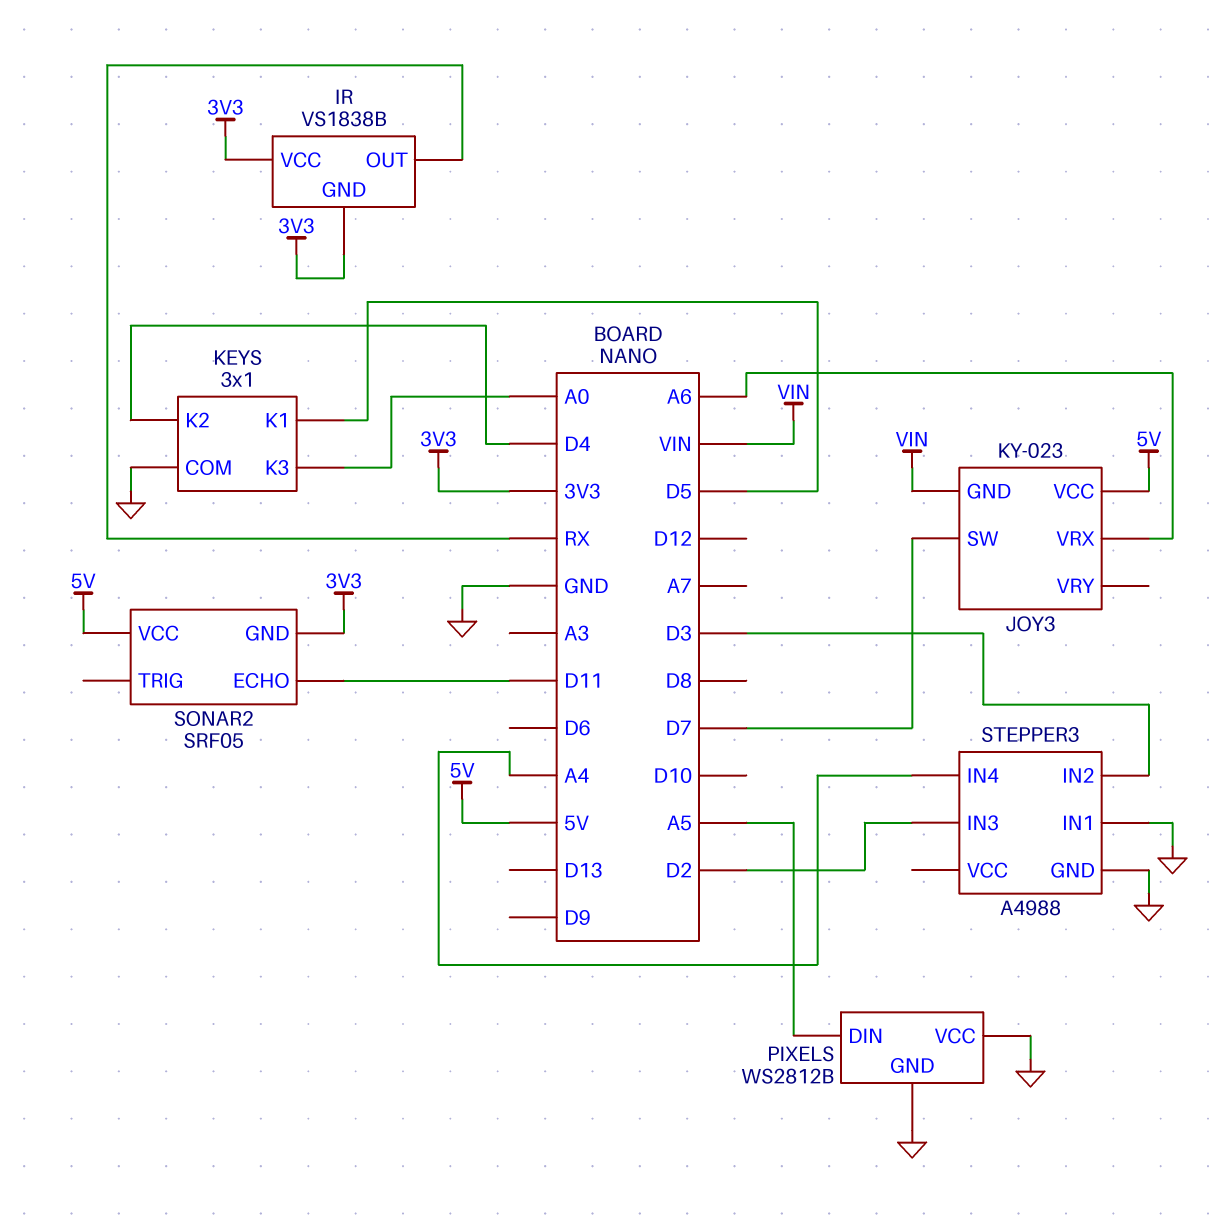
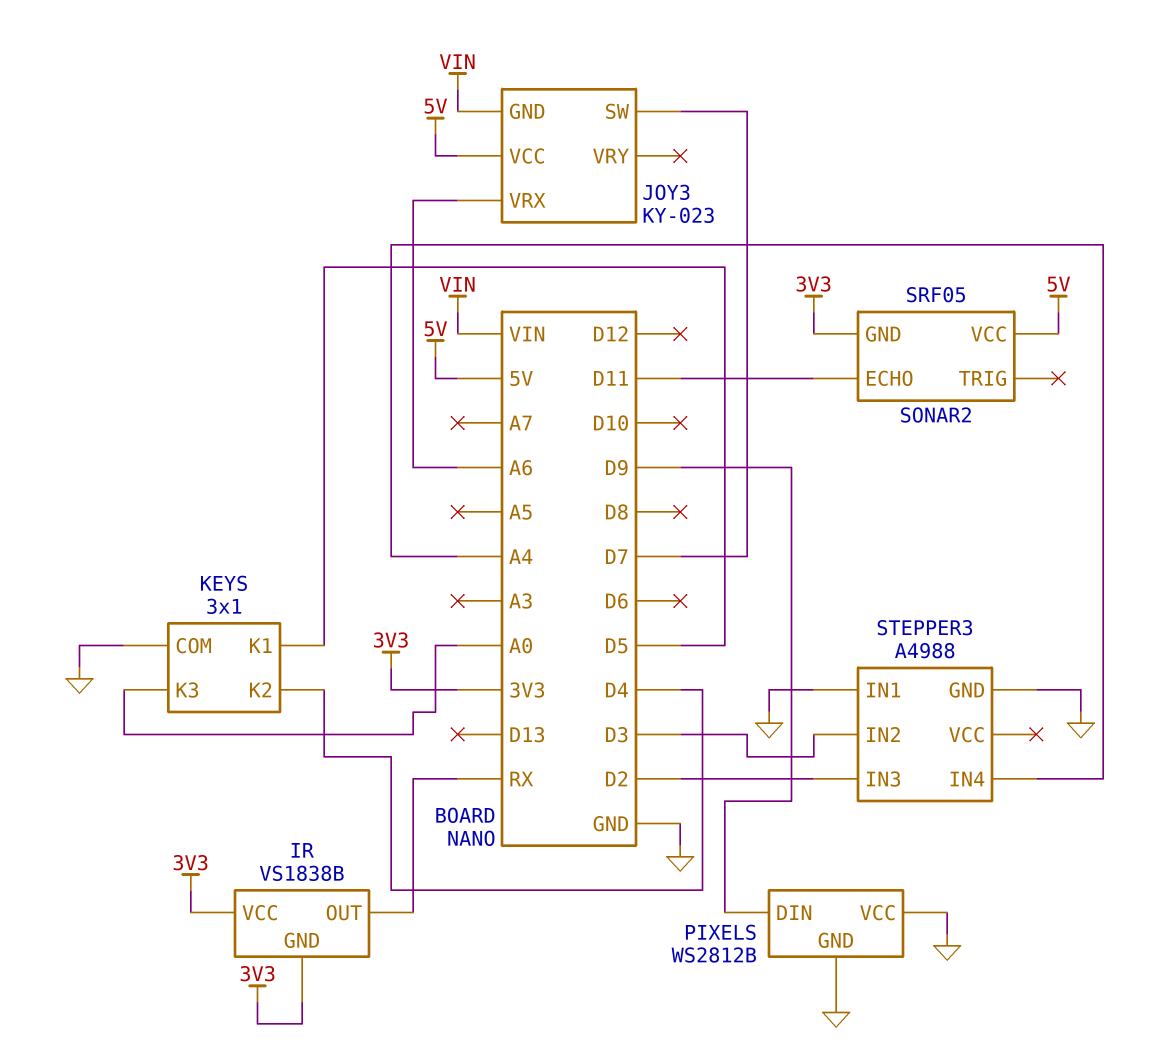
PIXELS pin DIN: A5 -> D9

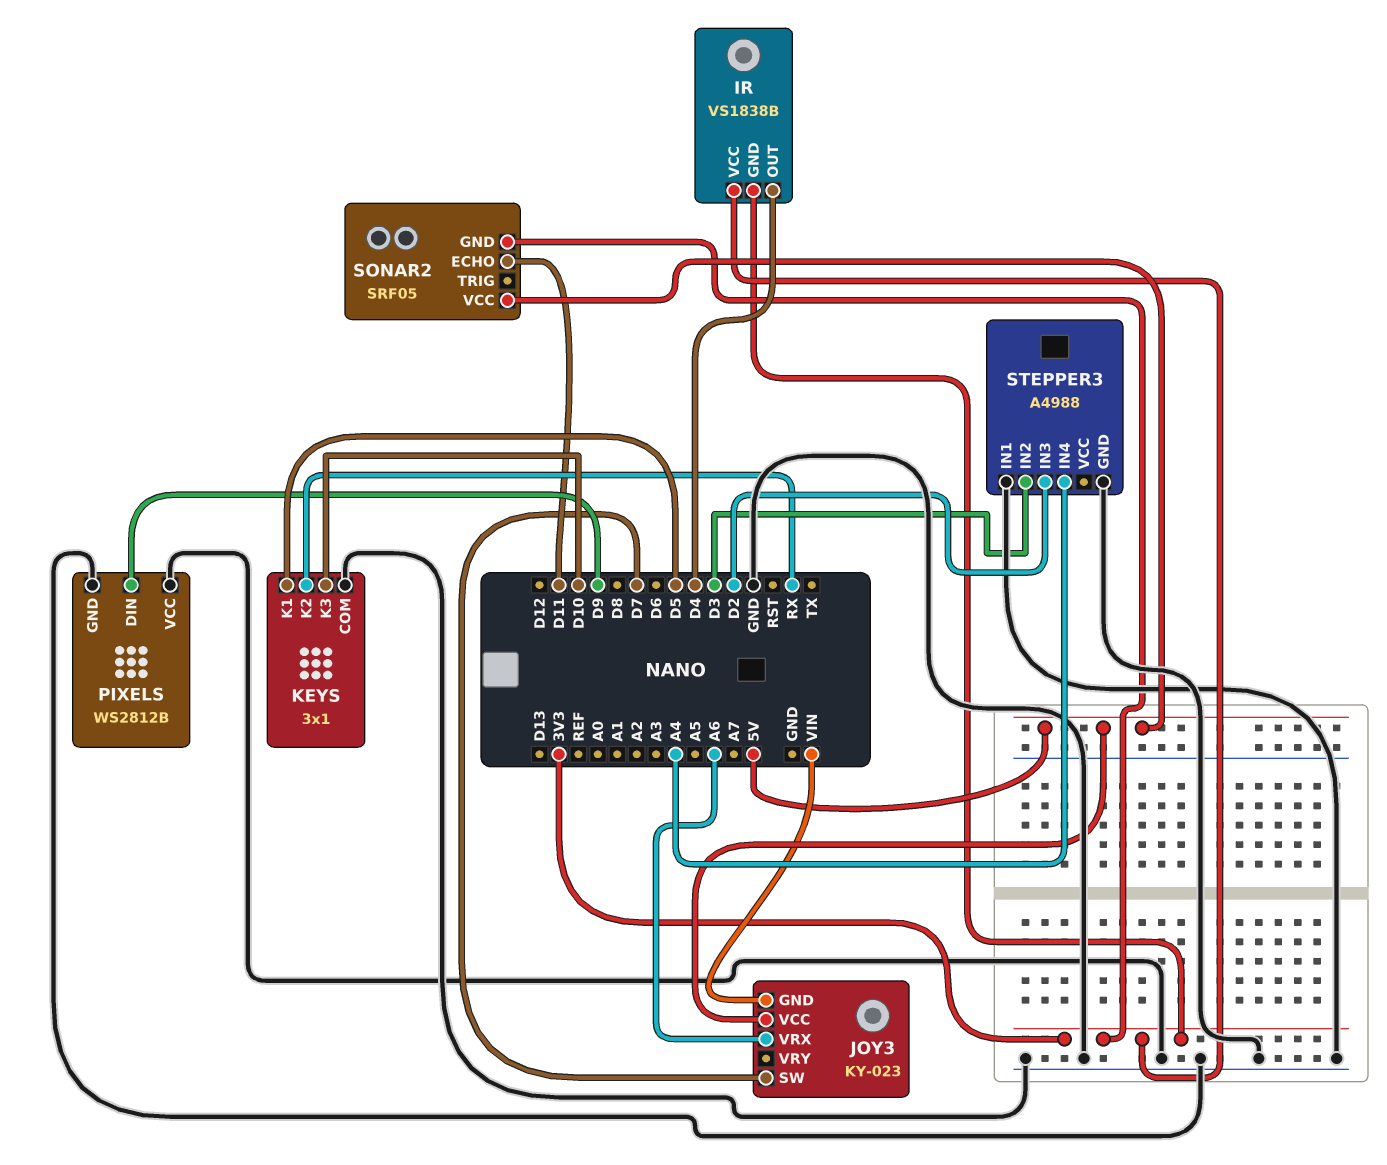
IR pin OUT: RX -> D4
KEYS pin K2: D4 -> RX
KEYS pin K3: A0 -> D10

